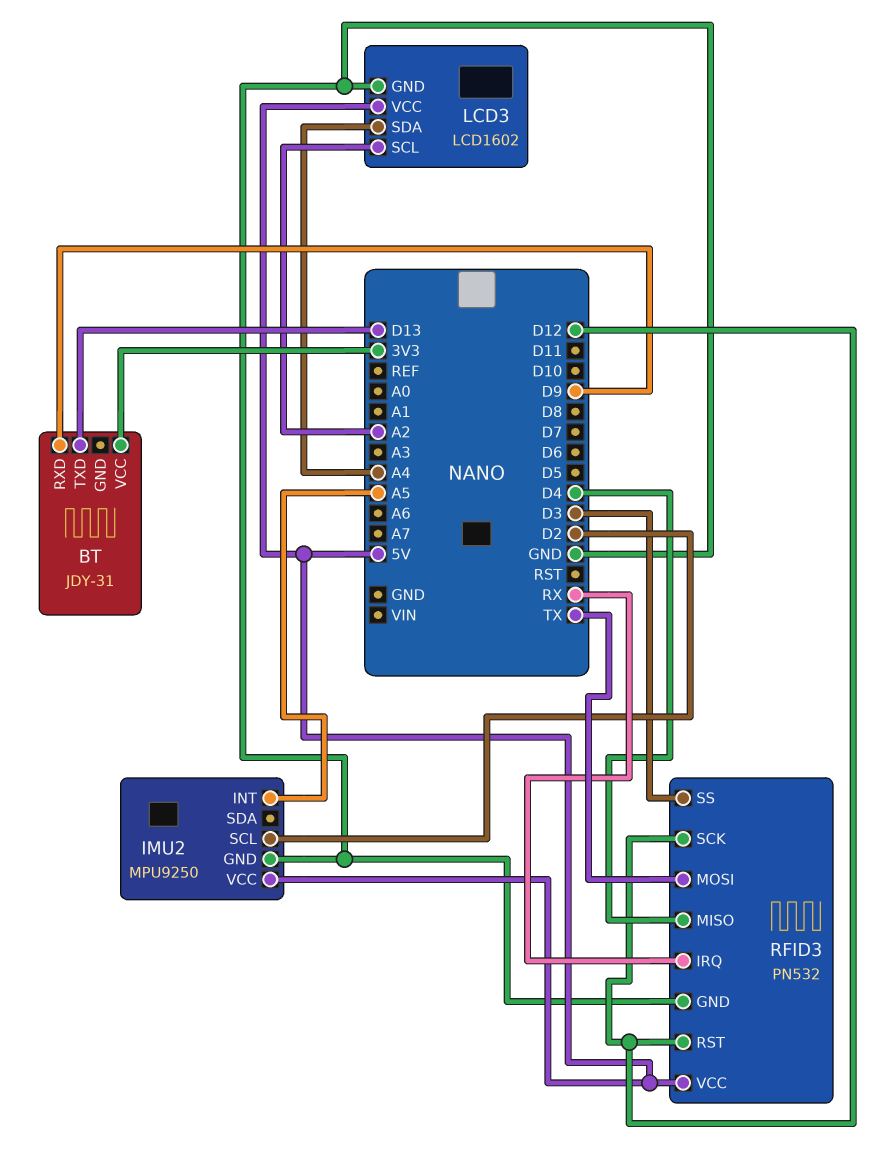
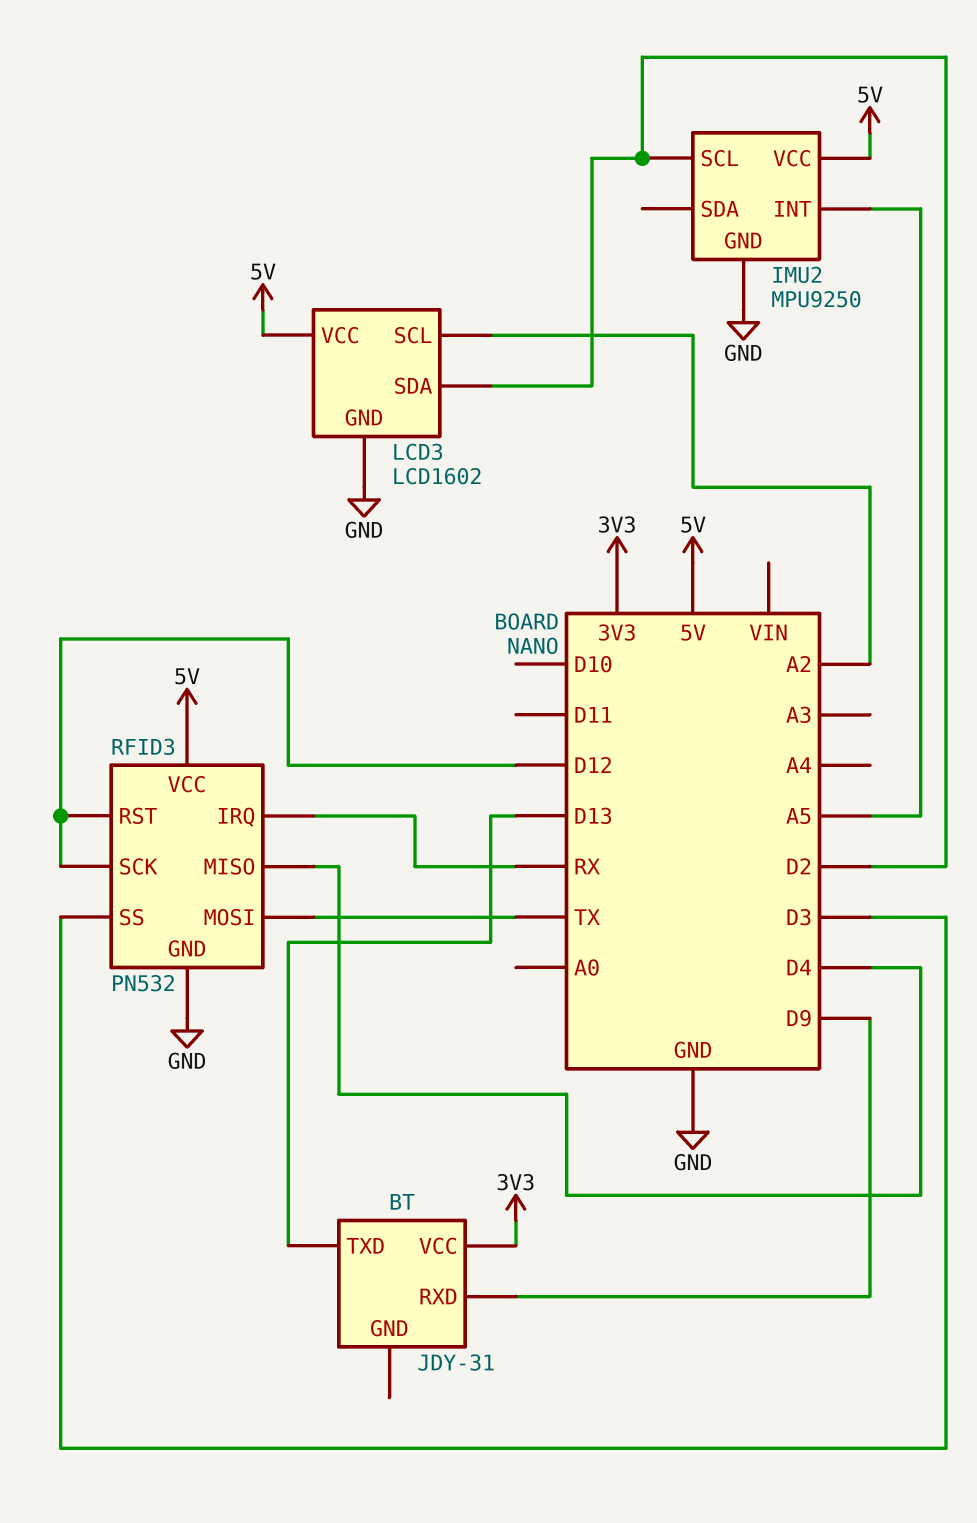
LCD3 pin SDA: A4 -> D2

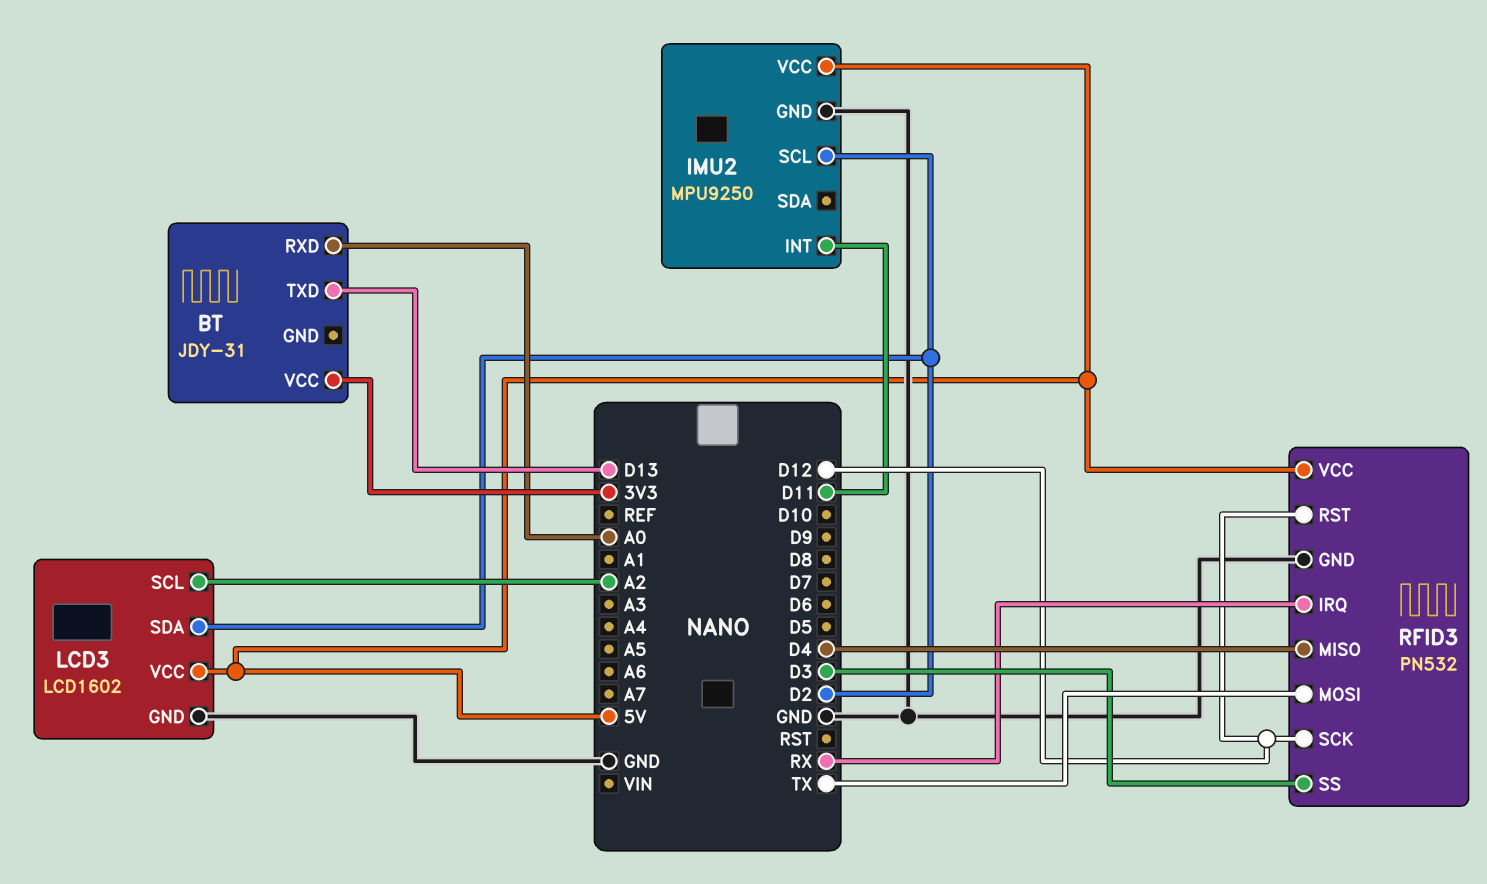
BT pin RXD: D9 -> A0
IMU2 pin INT: A5 -> D11

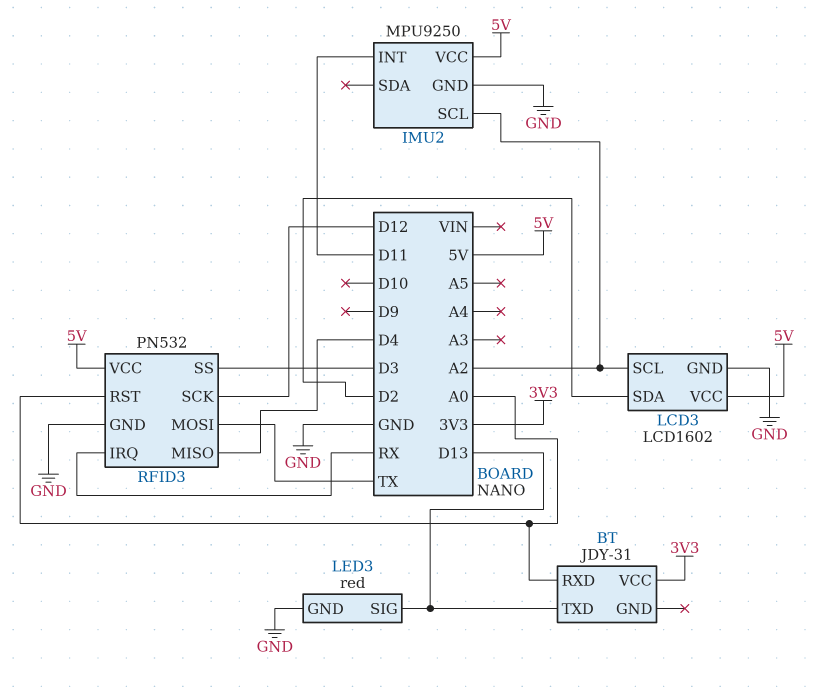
IMU2 pin SCL: D2 -> A2
LED3: none -> red
LED3 pin GND: none -> GND
LED3 pin SIG: none -> D13
RFID3 pin RST: D12 -> A0

